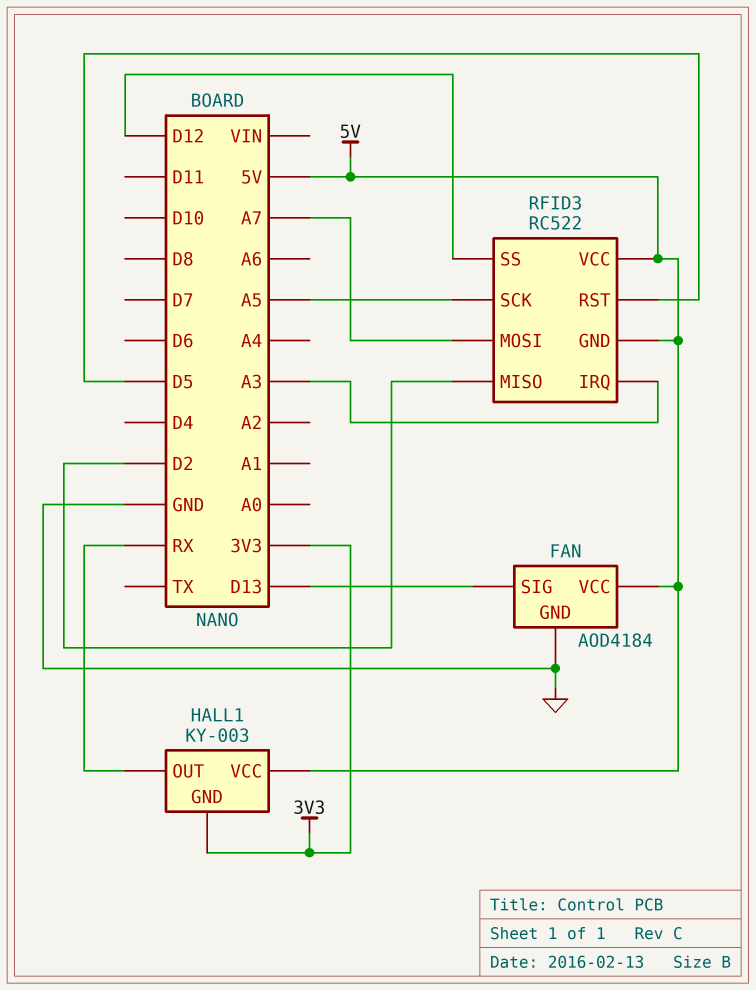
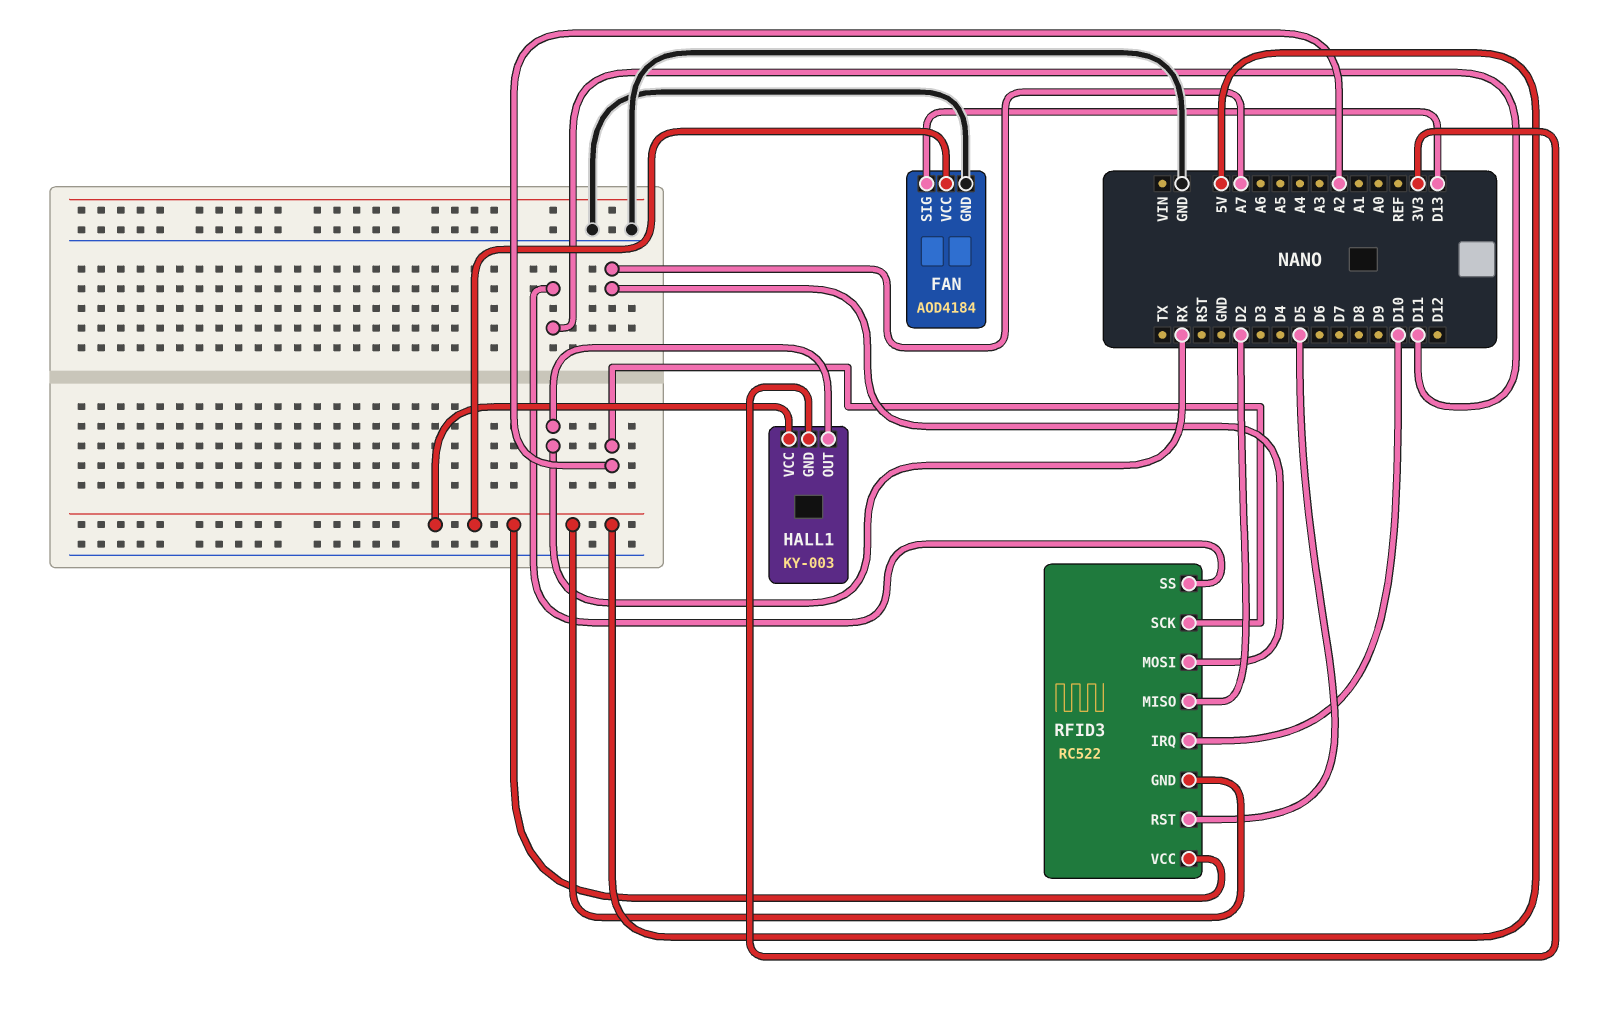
RFID3 pin IRQ: A3 -> D10
RFID3 pin SCK: A5 -> A2
RFID3 pin SS: D12 -> D11

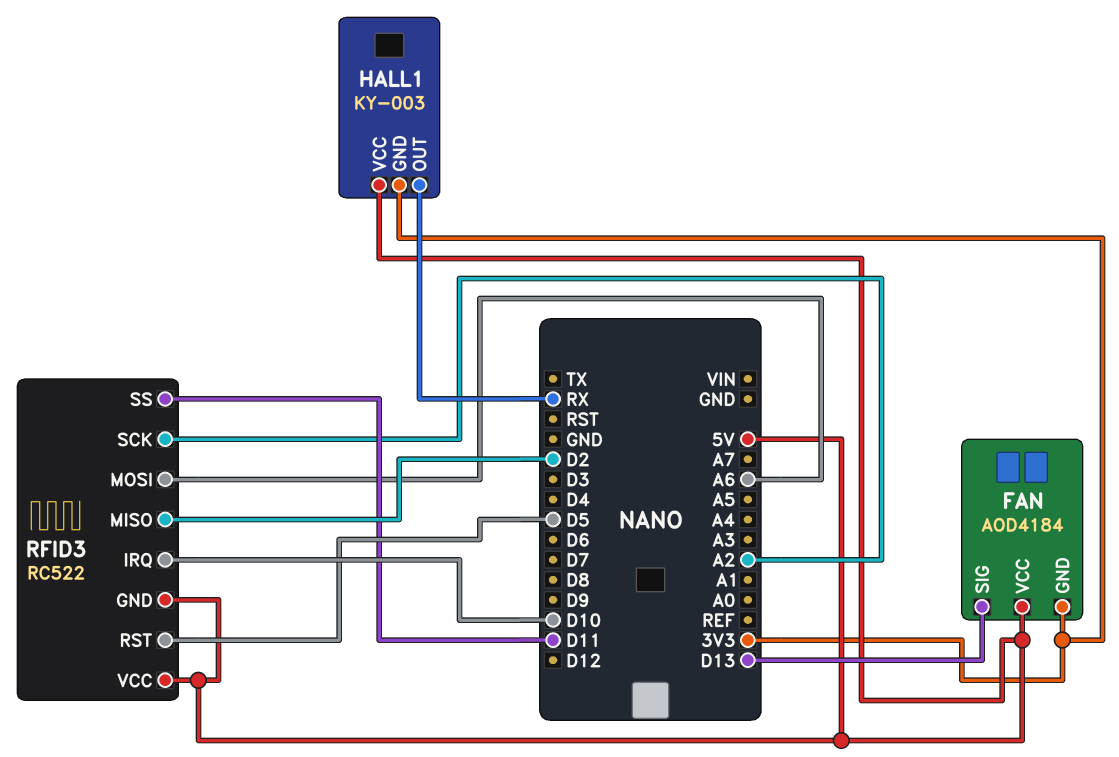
FAN pin GND: GND -> 3V3
RFID3 pin MOSI: A7 -> A6

